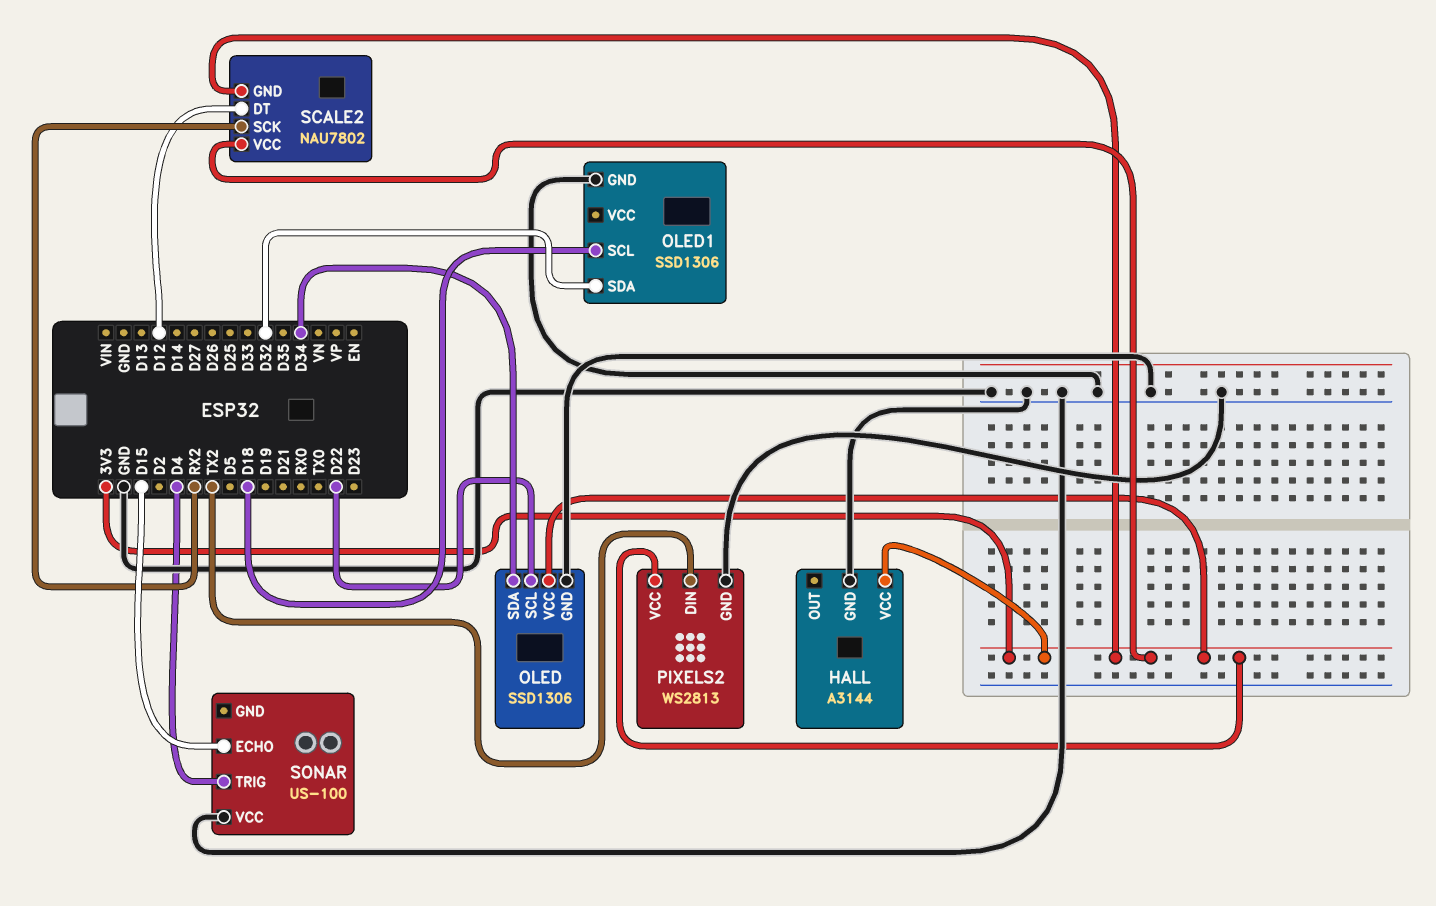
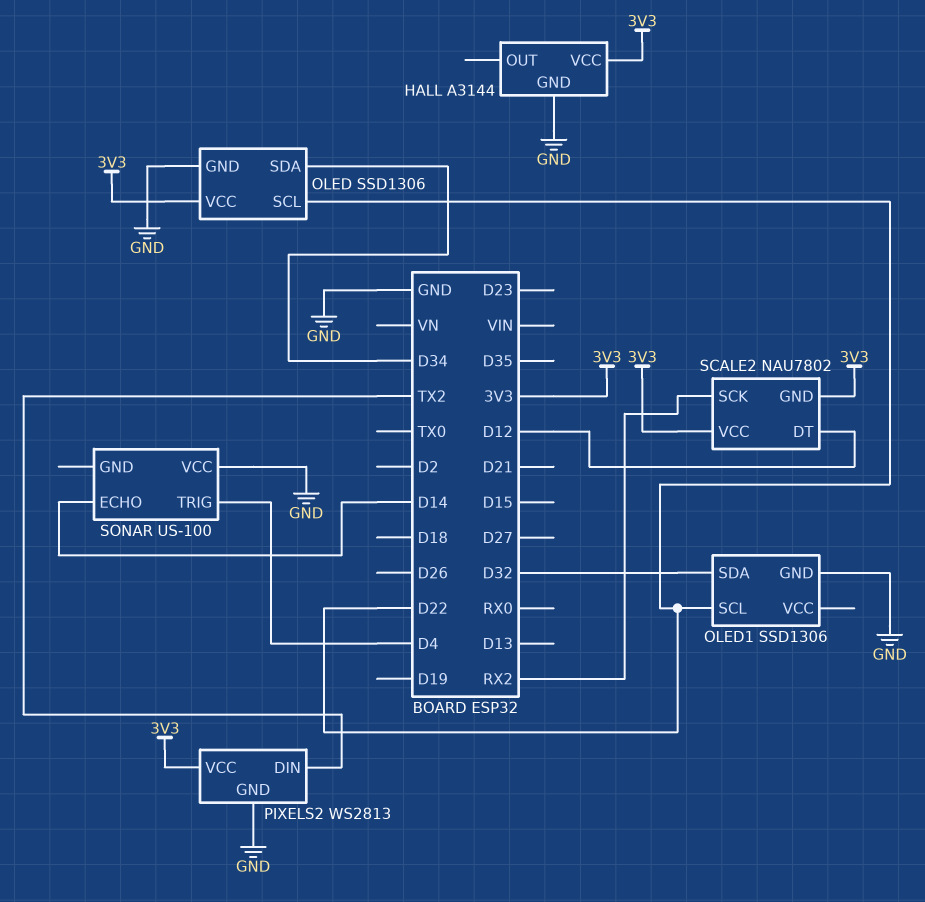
OLED1 pin SCL: D18 -> D22
SONAR pin ECHO: D15 -> D14

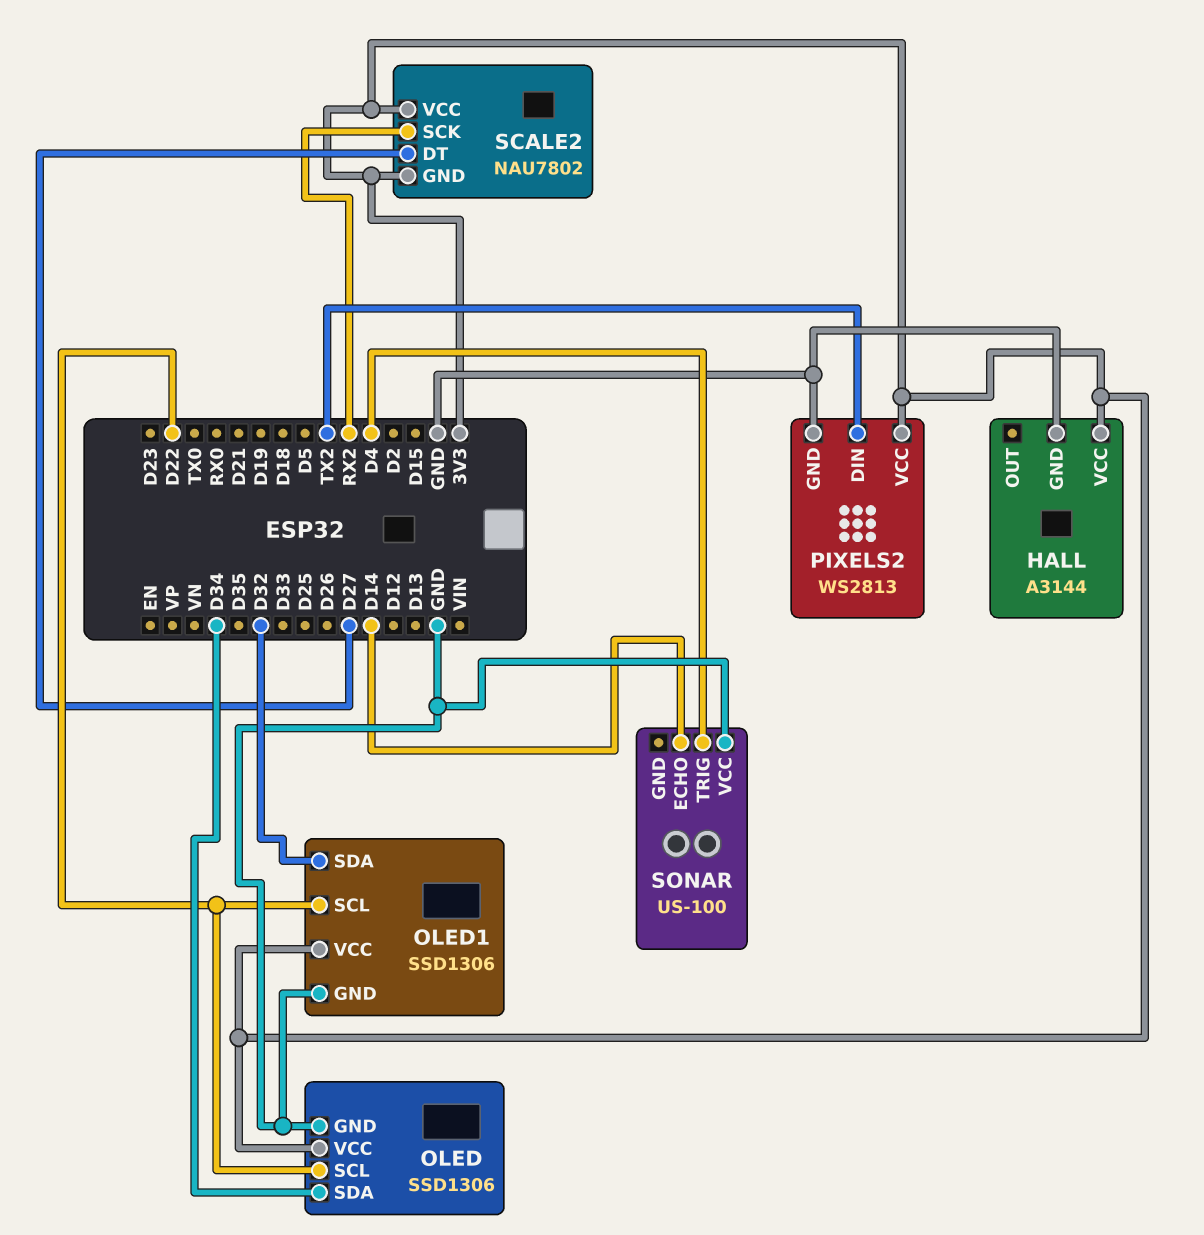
OLED1 pin VCC: none -> 3V3
SCALE2 pin DT: D12 -> D27

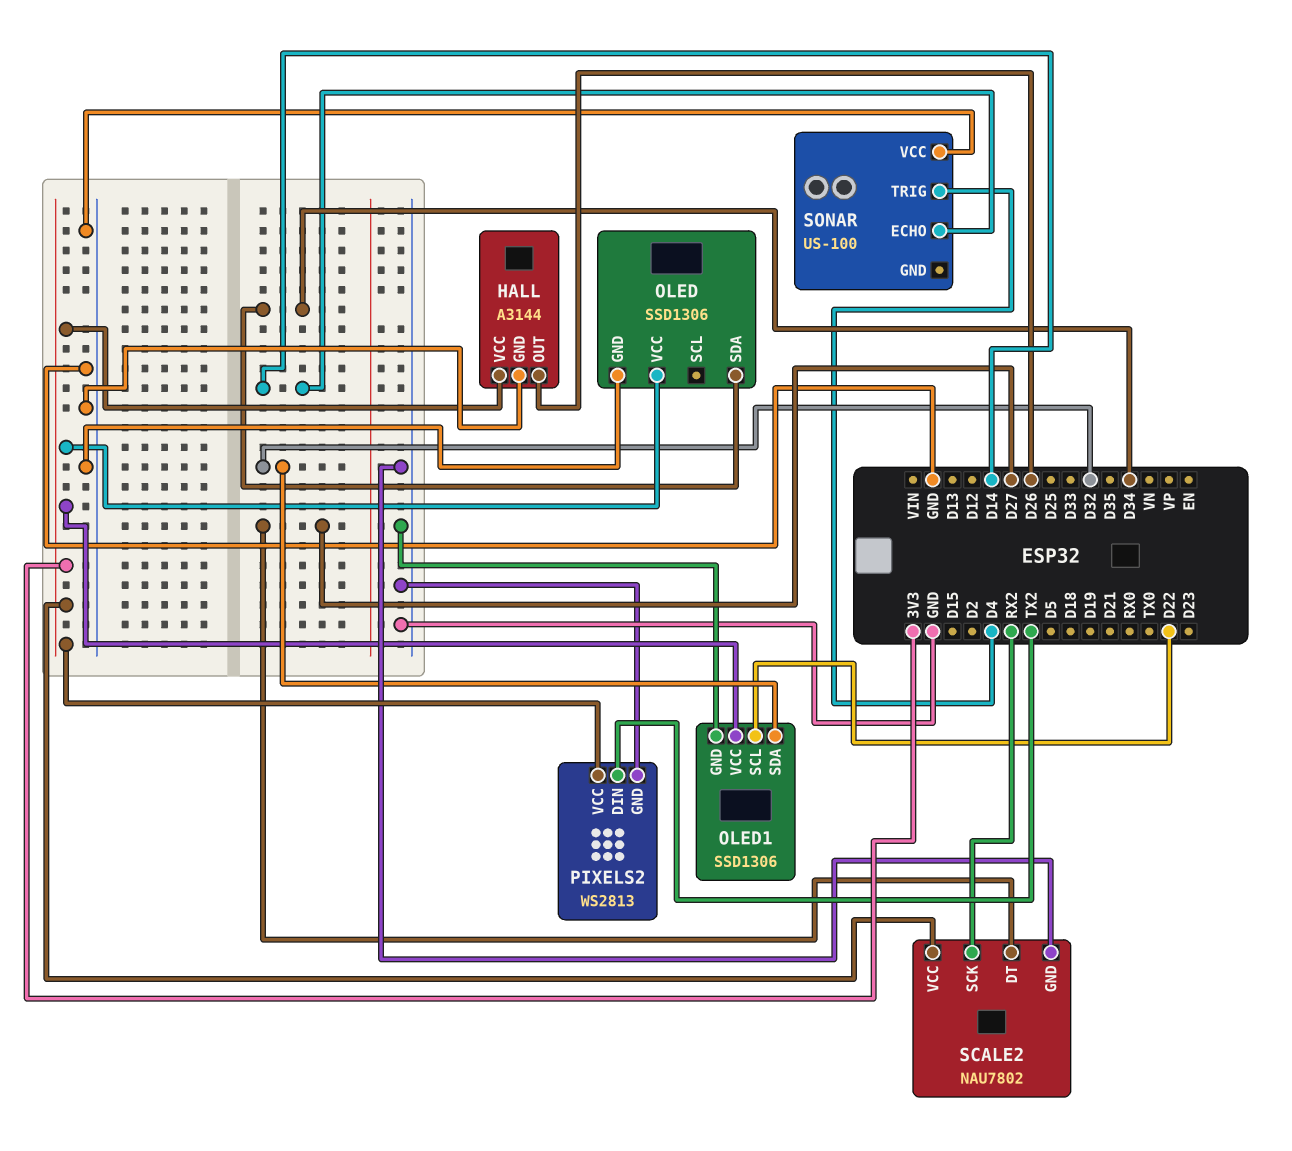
HALL pin OUT: none -> D26
OLED pin SCL: D22 -> none
SCALE2 pin GND: 3V3 -> GND

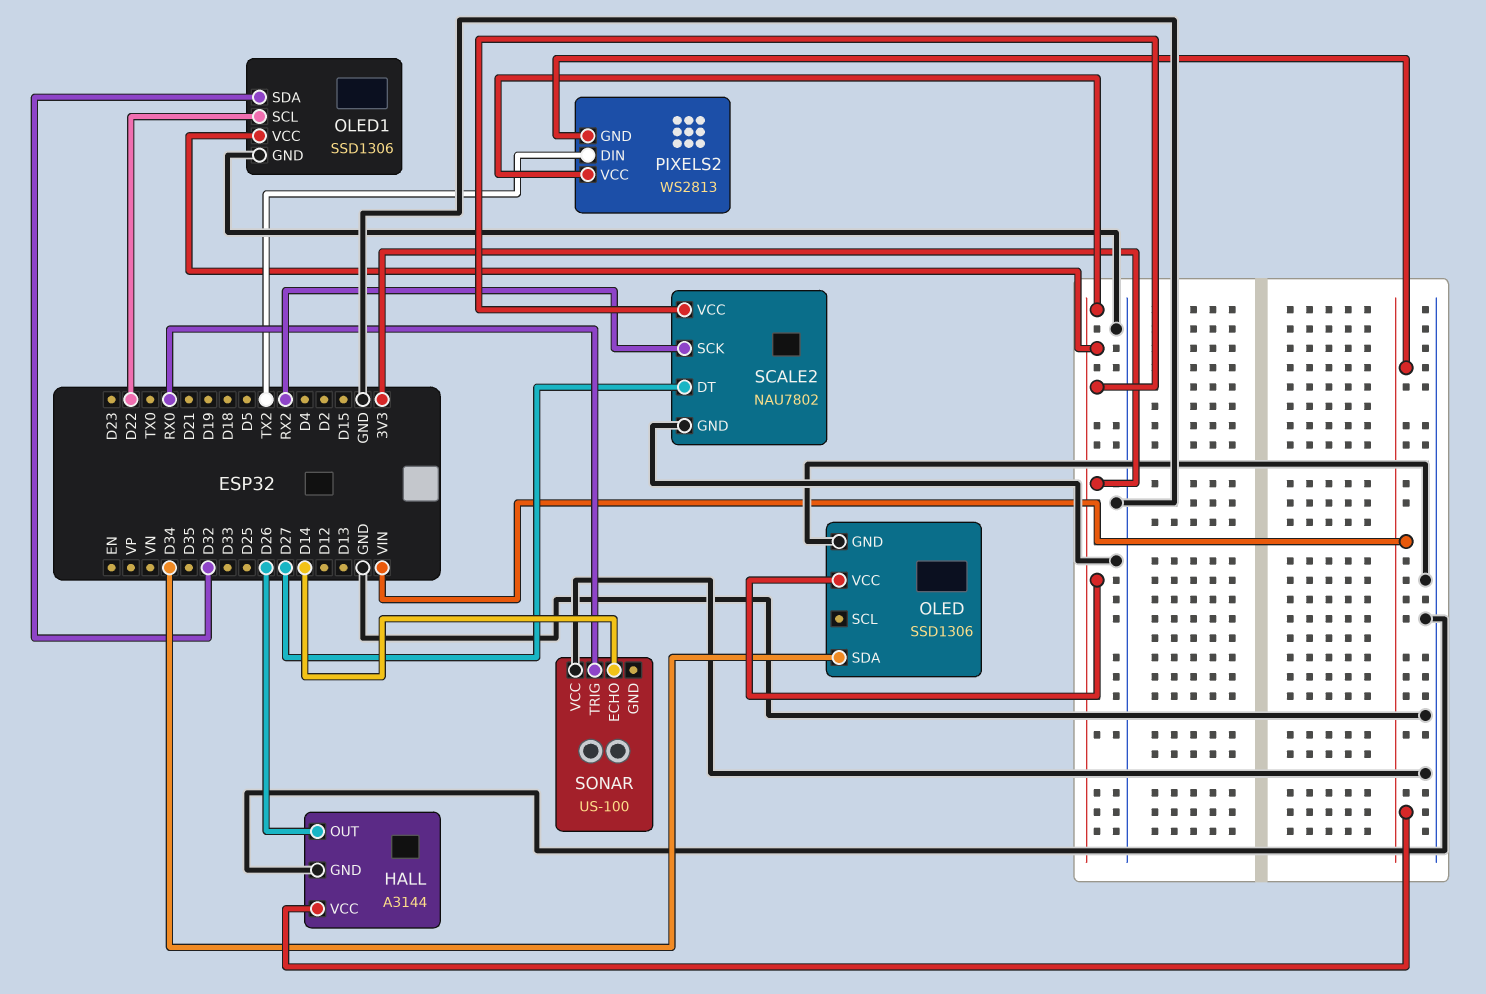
HALL pin VCC: 3V3 -> VIN
PIXELS2 pin GND: GND -> VIN
SONAR pin TRIG: D4 -> RX0

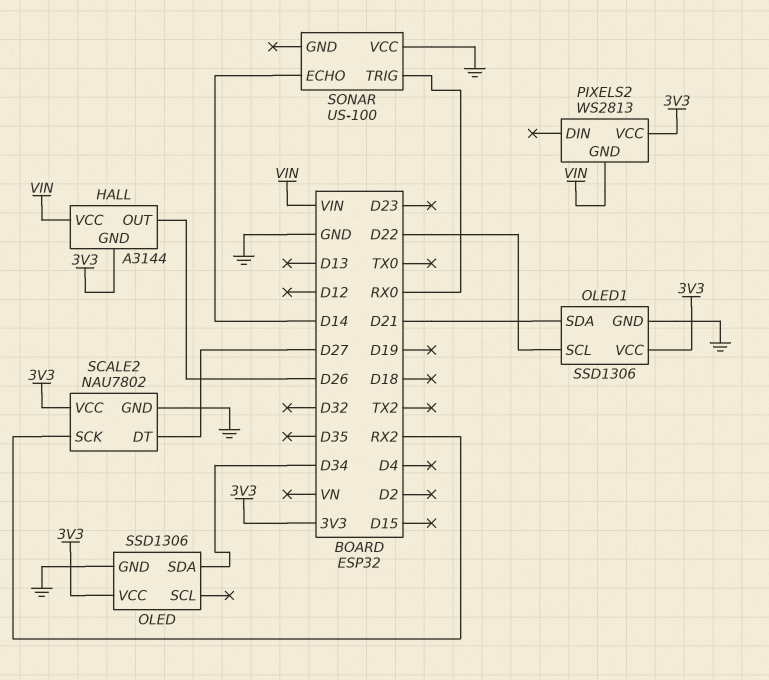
HALL pin GND: GND -> 3V3
OLED1 pin SDA: D32 -> D21
PIXELS2 pin DIN: TX2 -> none

